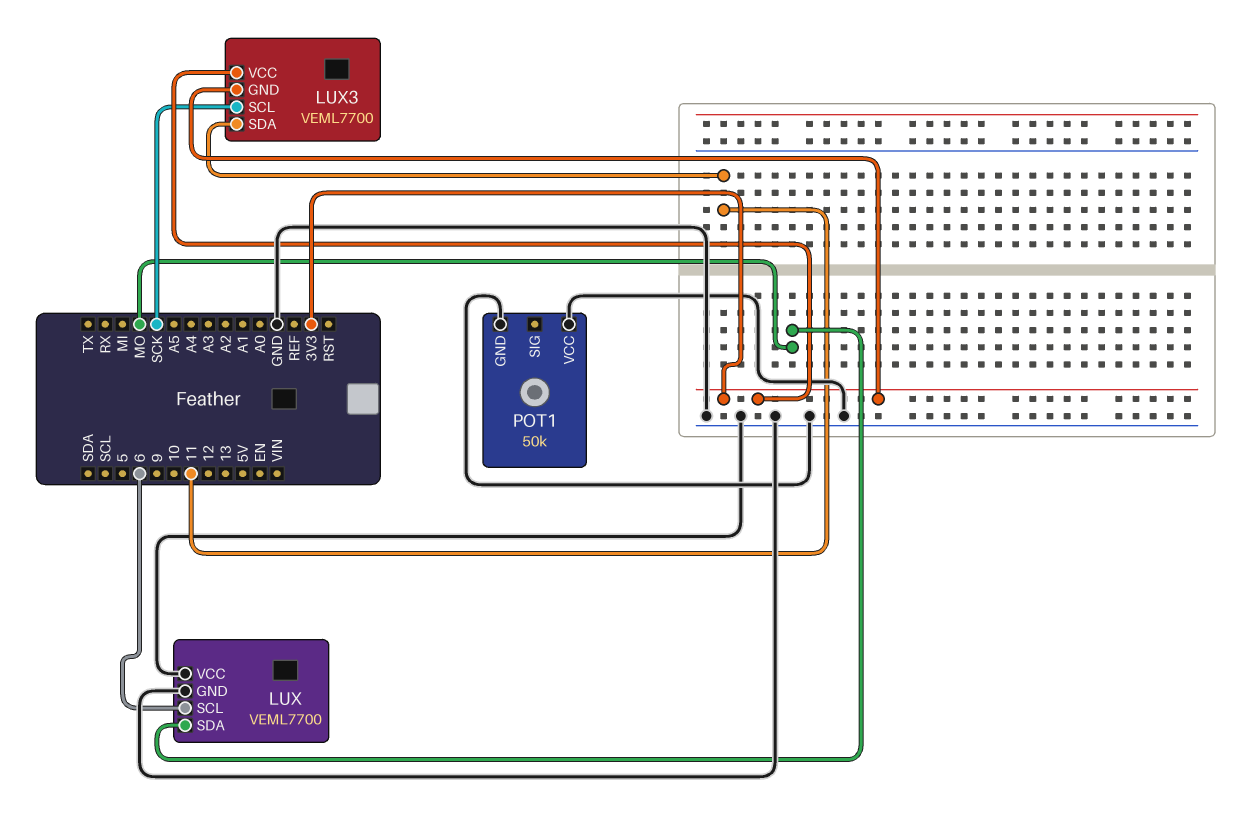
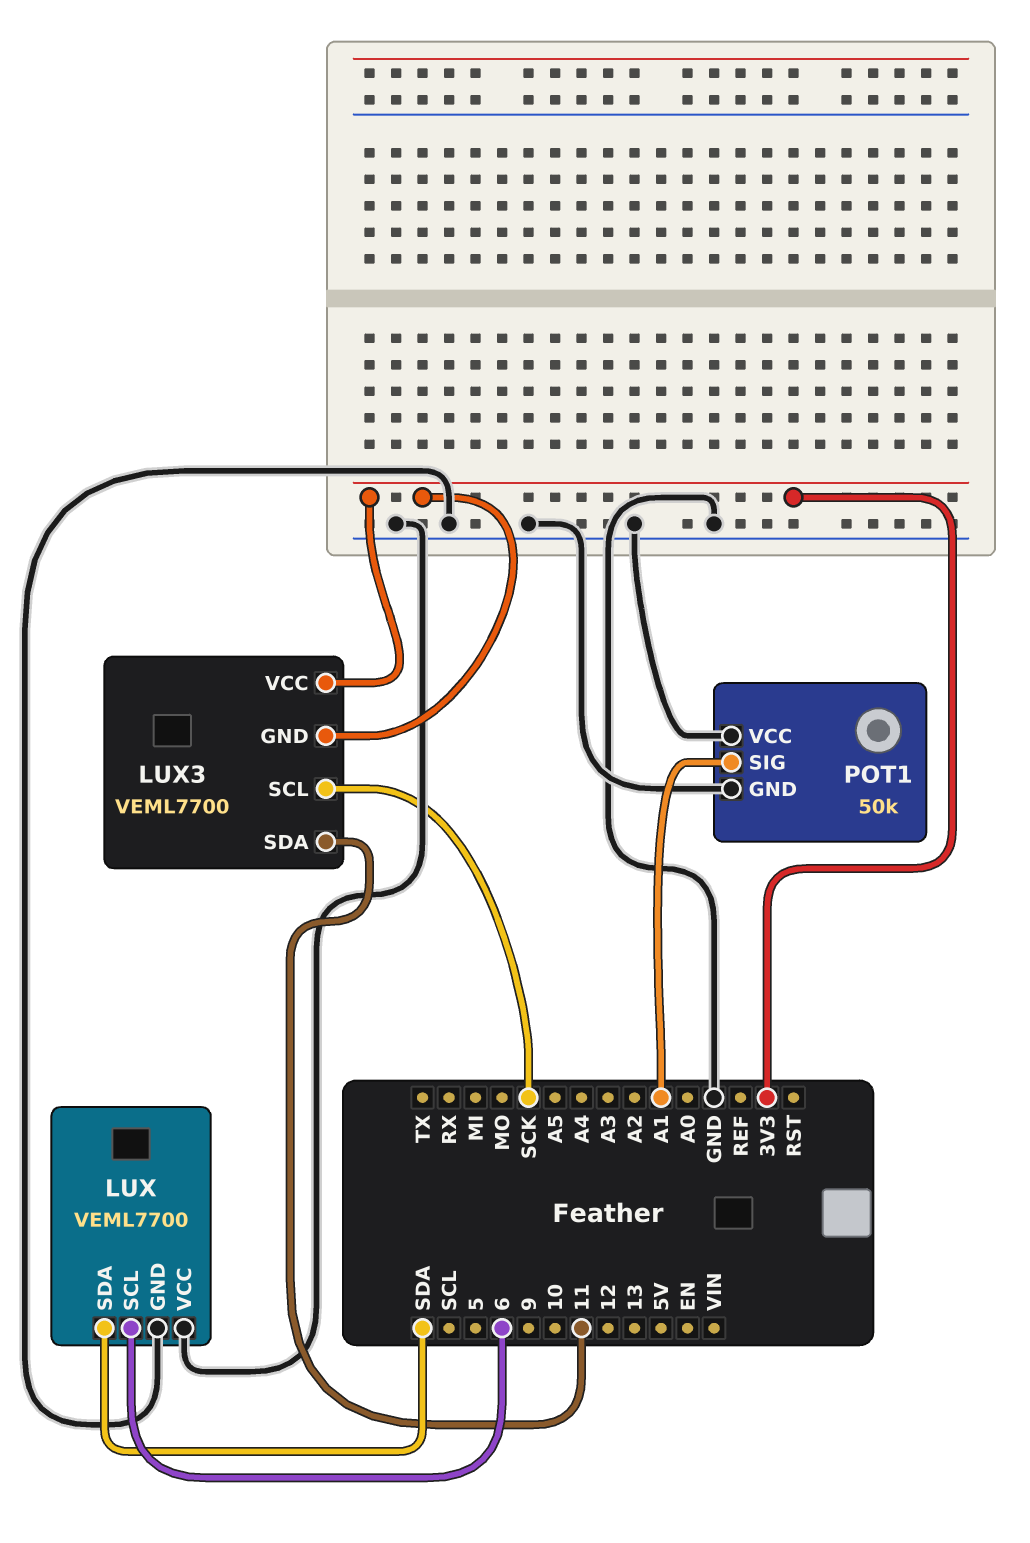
LUX pin SDA: MO -> SDA
POT1 pin SIG: none -> A1

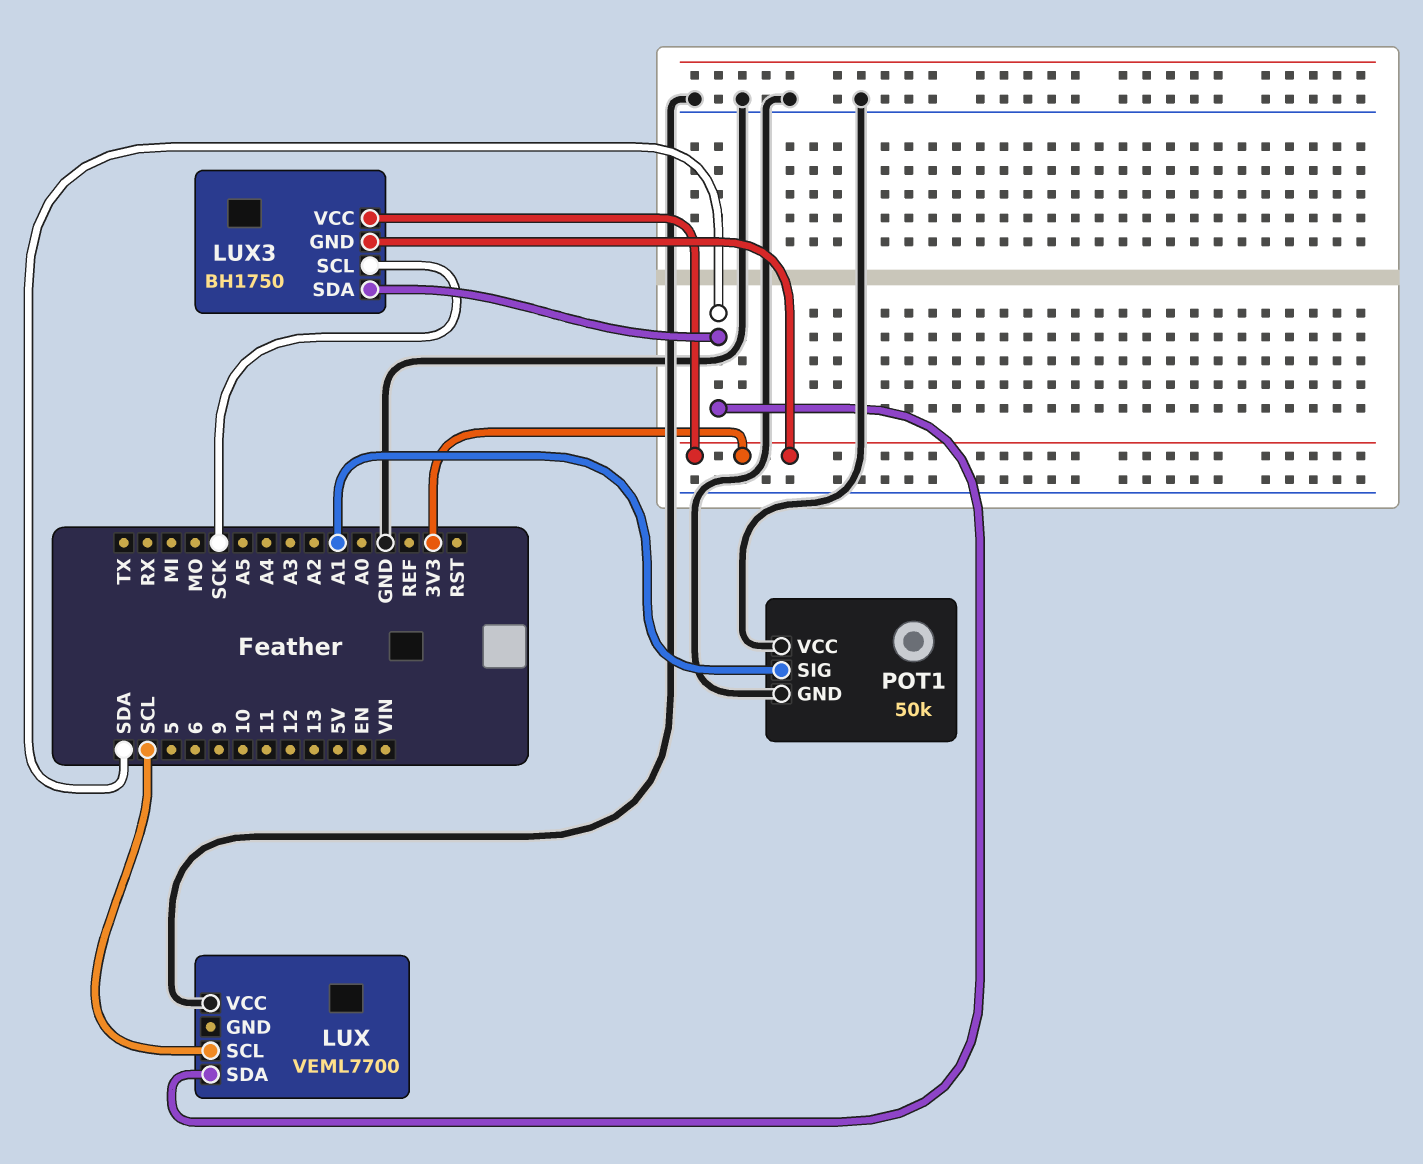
LUX pin GND: GND -> none
LUX pin SCL: 6 -> SCL
LUX3: VEML7700 -> BH1750
LUX3 pin SDA: 11 -> SDA

